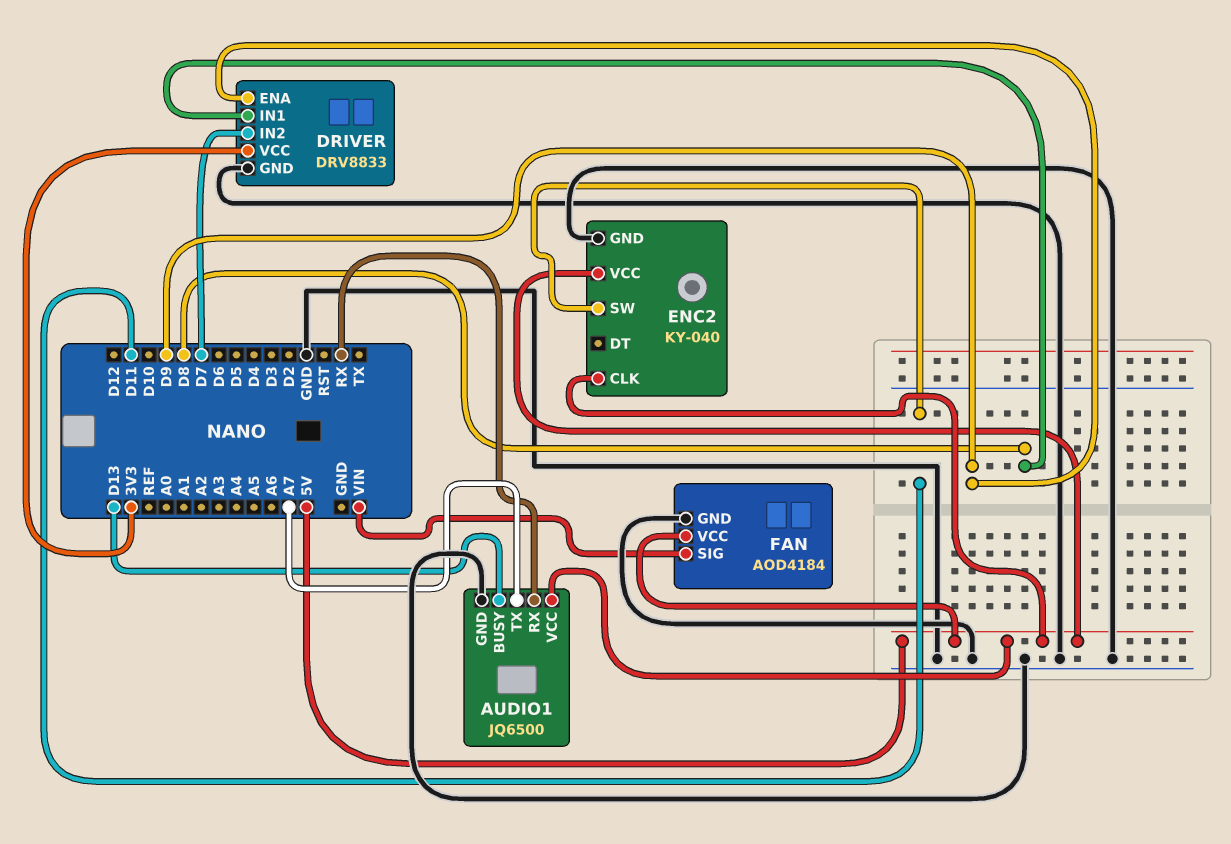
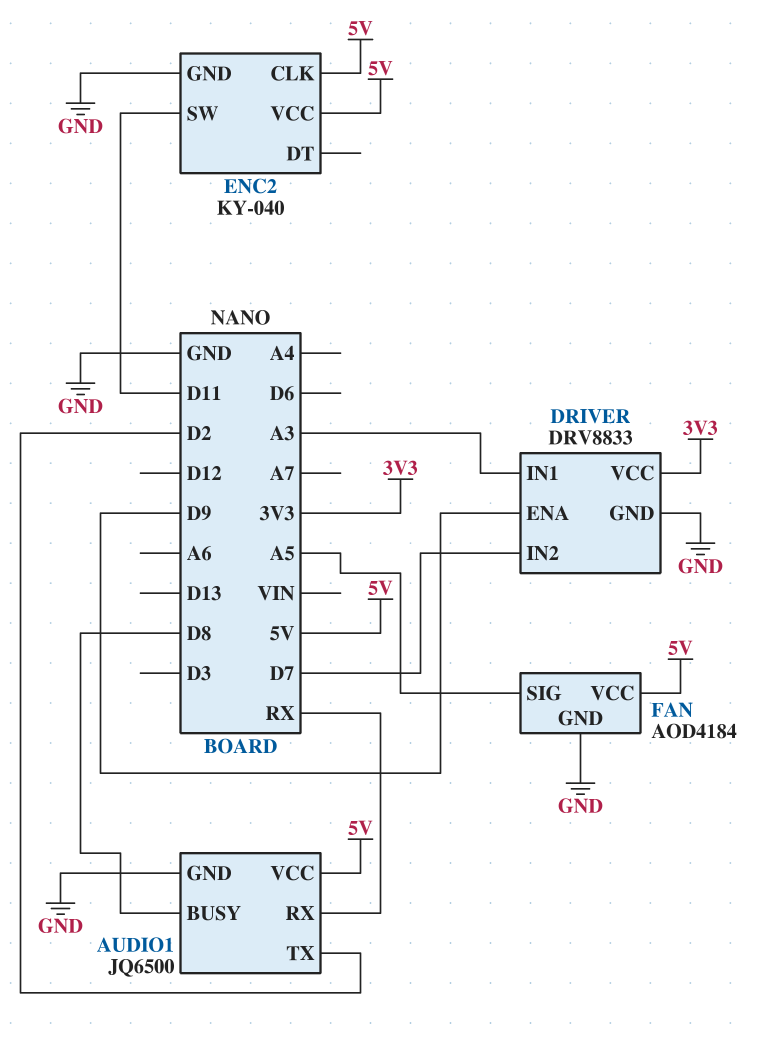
AUDIO1 pin BUSY: D13 -> D8
AUDIO1 pin TX: A7 -> D2
DRIVER pin IN1: D8 -> A3
FAN pin SIG: VIN -> A5

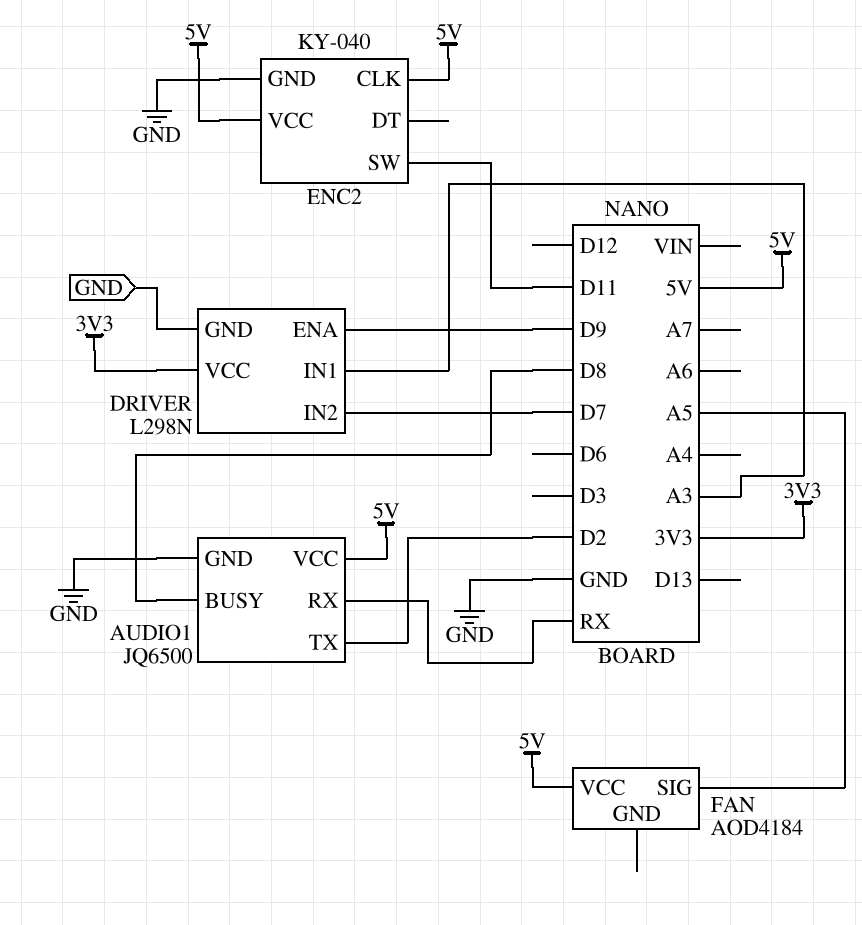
DRIVER: DRV8833 -> L298N
FAN pin GND: GND -> none

